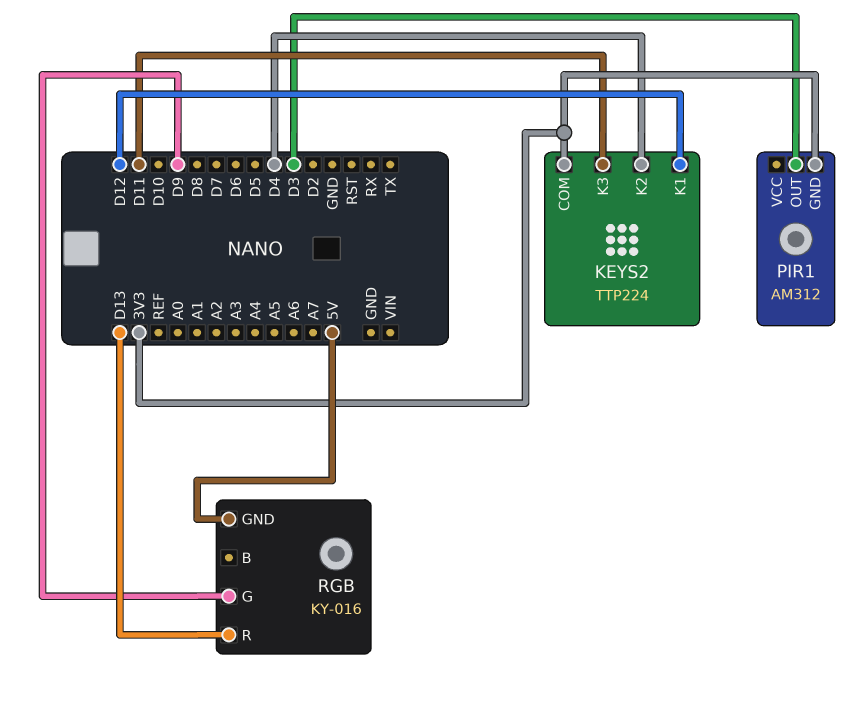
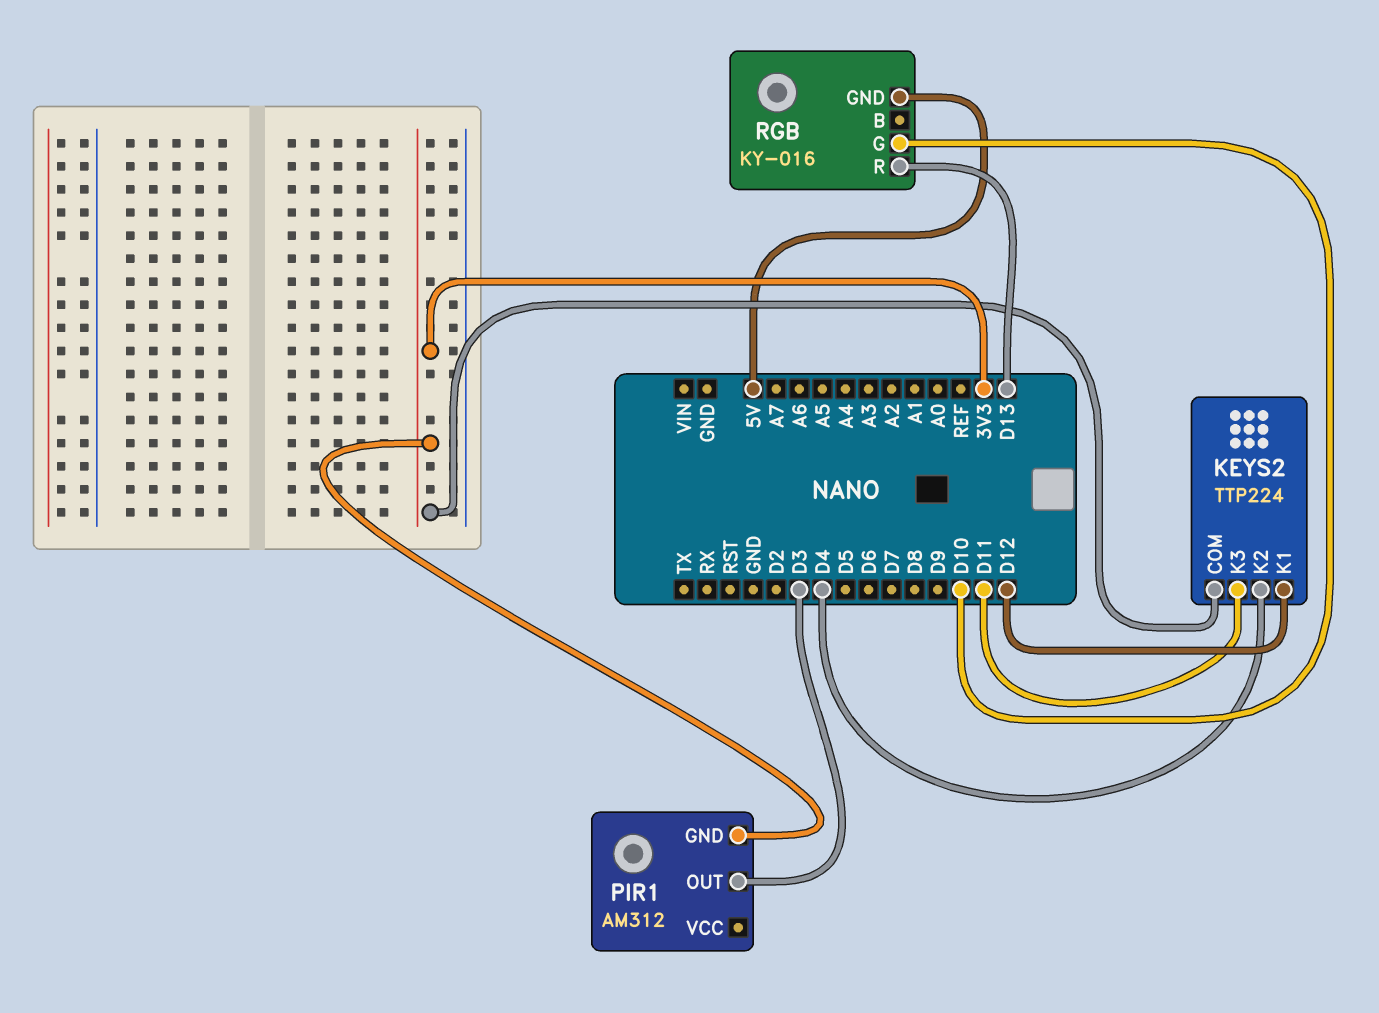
RGB pin G: D9 -> D10

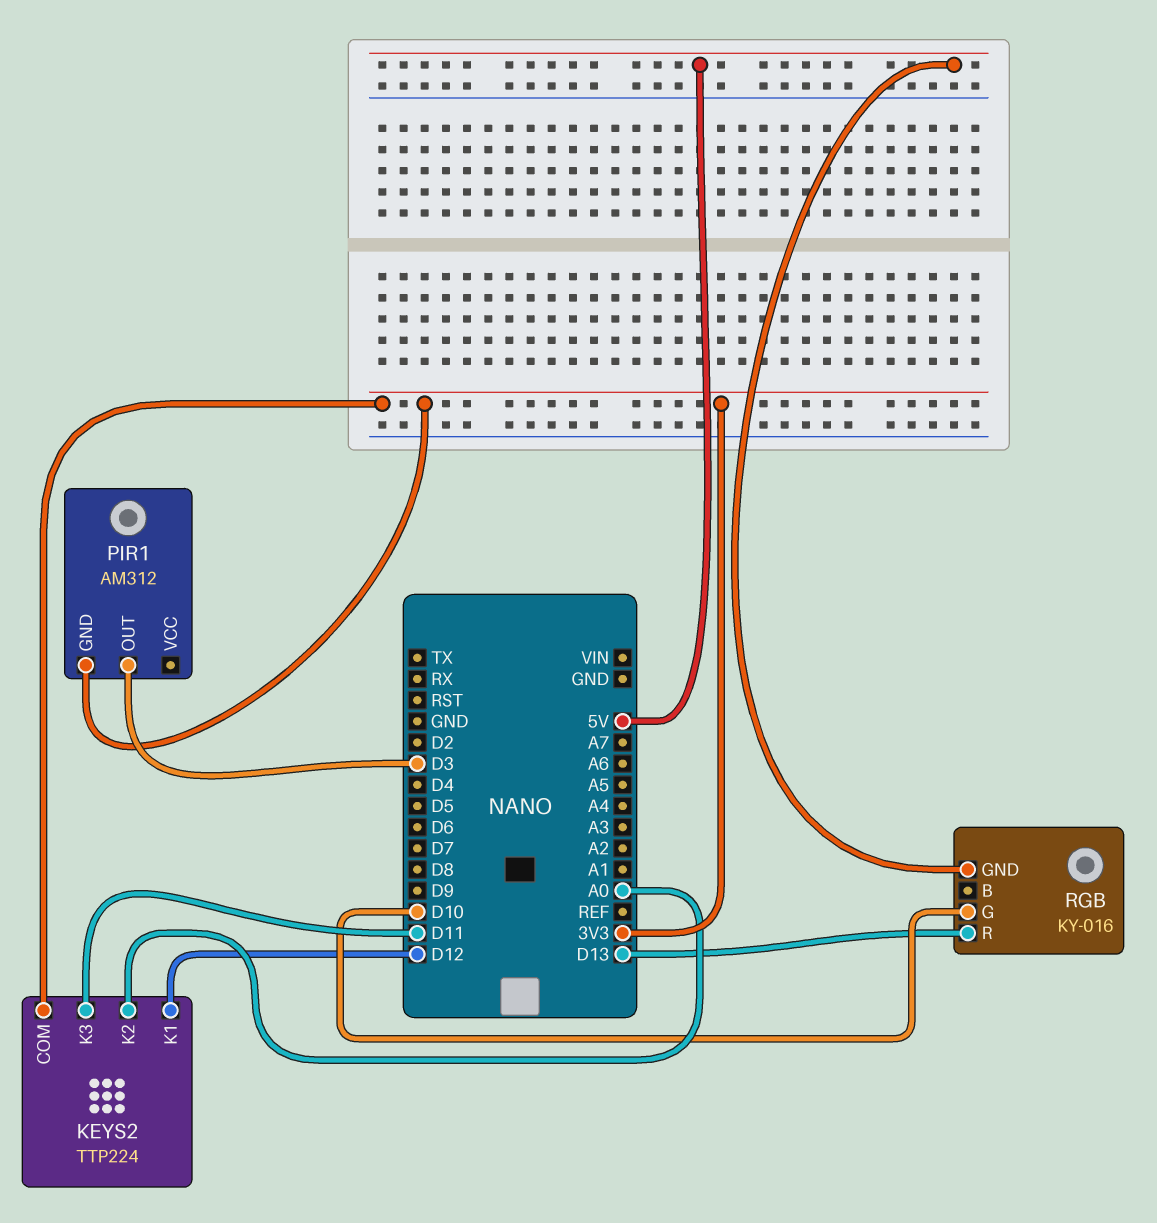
KEYS2 pin K2: D4 -> A0

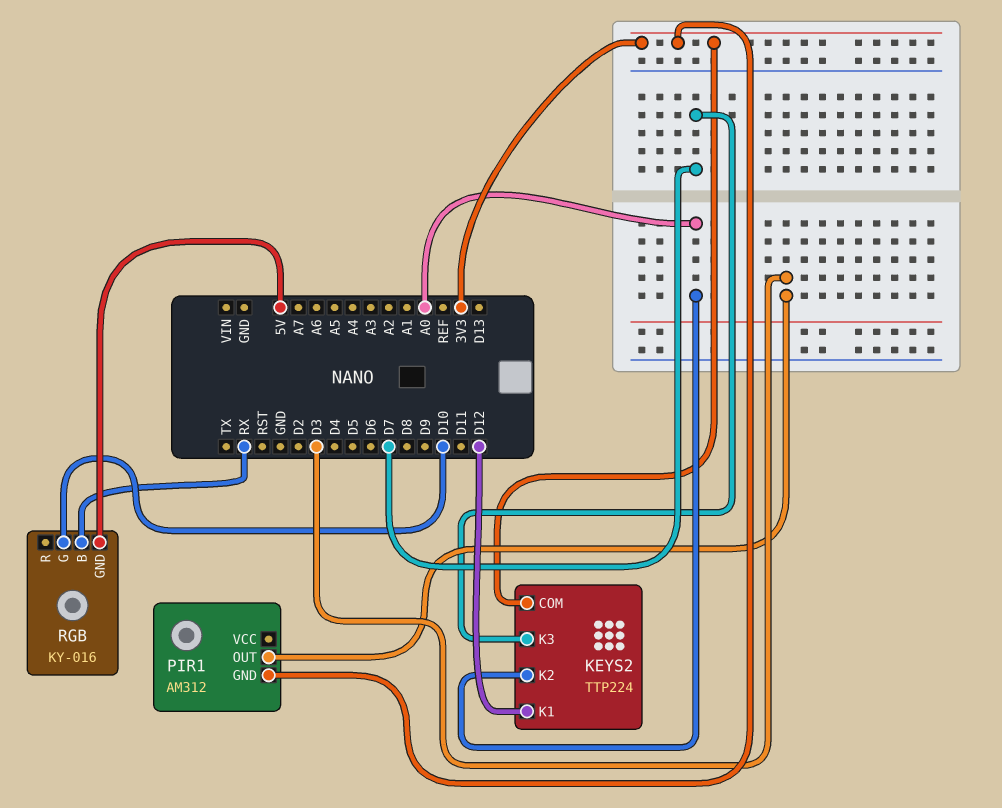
KEYS2 pin K3: D11 -> D7
RGB pin B: none -> RX
RGB pin R: D13 -> none

